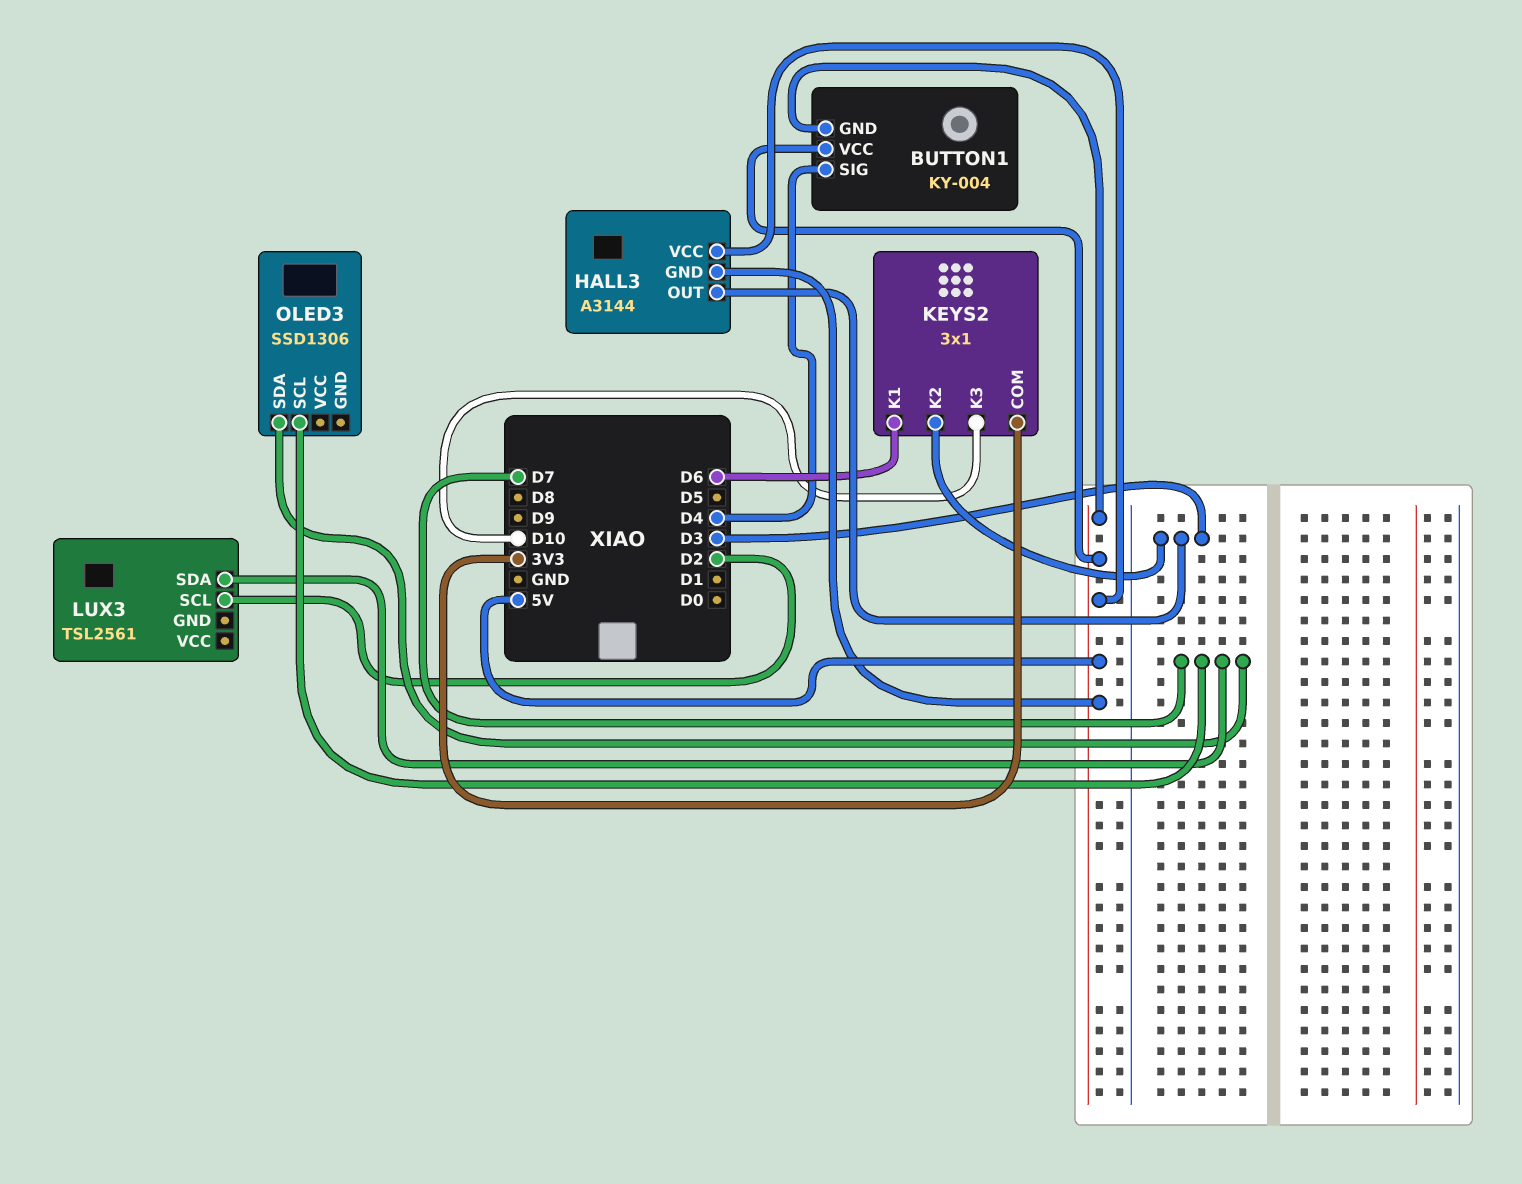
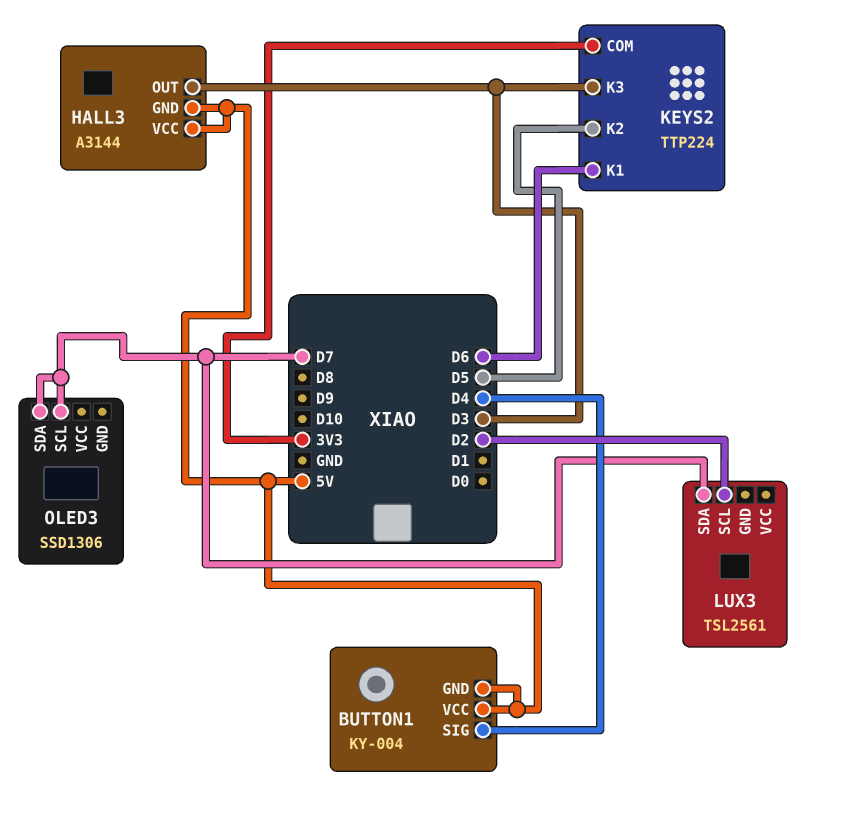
KEYS2: 3x1 -> TTP224
KEYS2 pin K2: D3 -> D5
KEYS2 pin K3: D10 -> D3

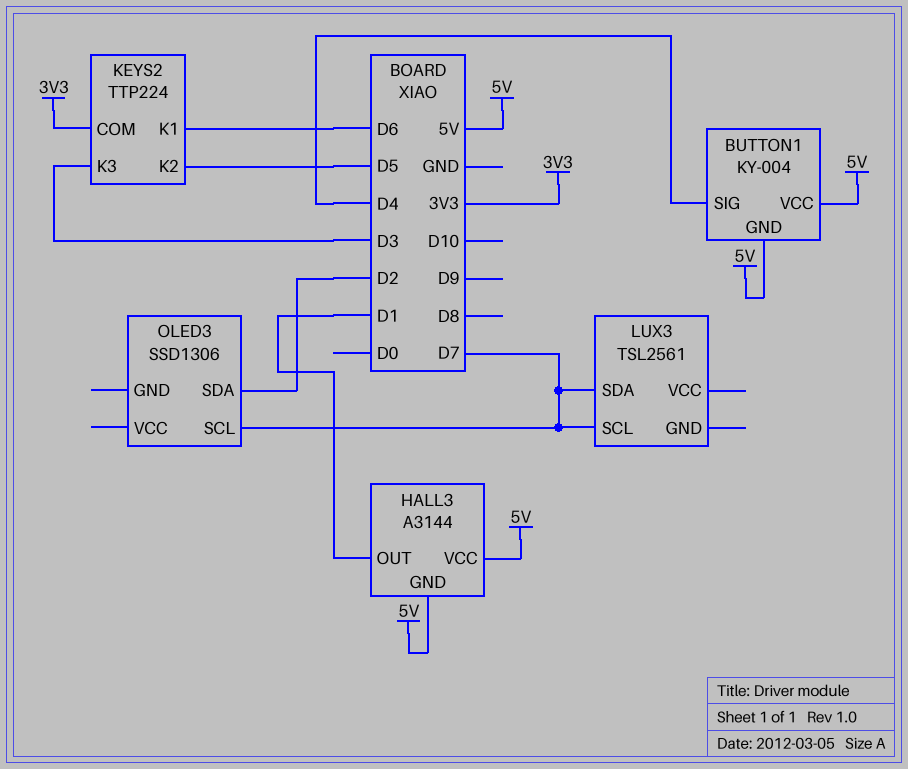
HALL3 pin OUT: D3 -> D1
LUX3 pin SCL: D2 -> D7
OLED3 pin SDA: D7 -> D2

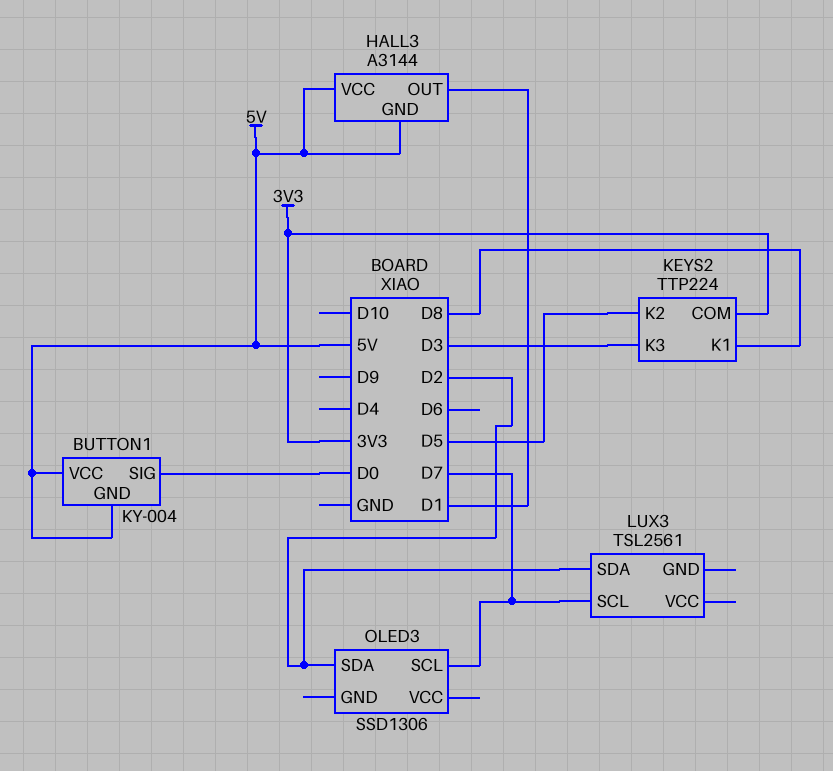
BUTTON1 pin SIG: D4 -> D0
KEYS2 pin K1: D6 -> D8
LUX3 pin SDA: D7 -> D2

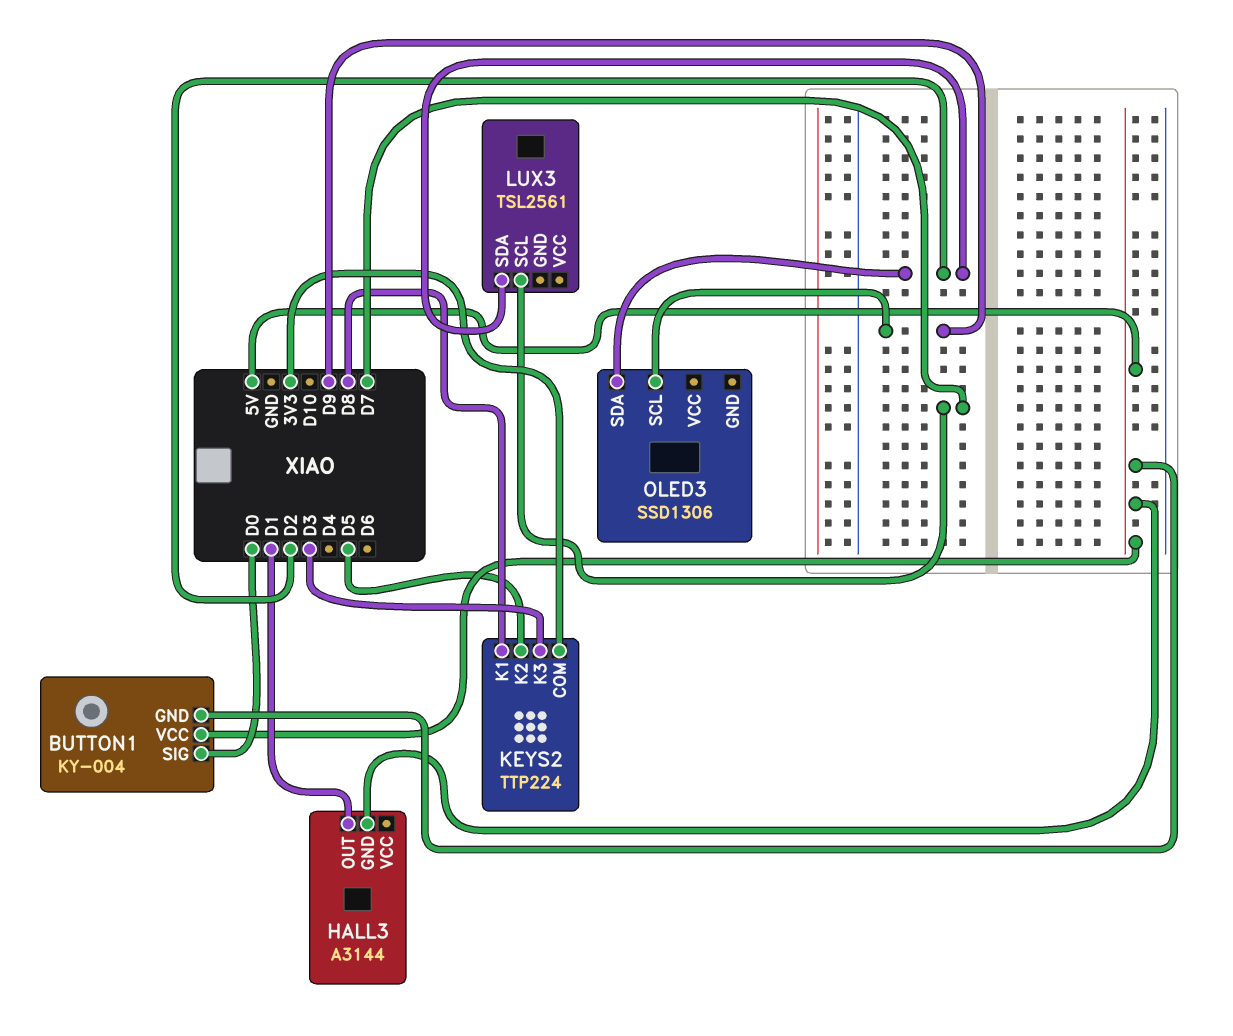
HALL3 pin VCC: 5V -> none
OLED3 pin SCL: D7 -> D9

